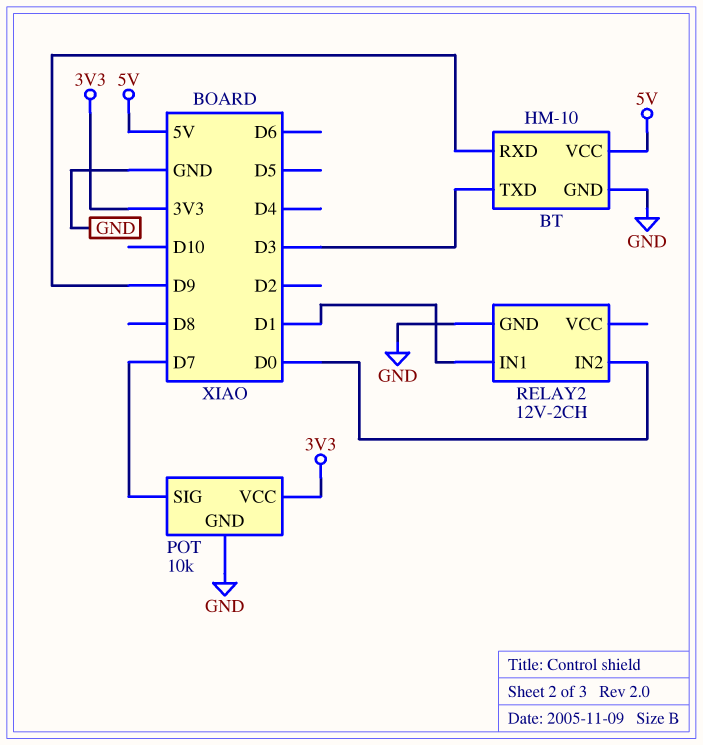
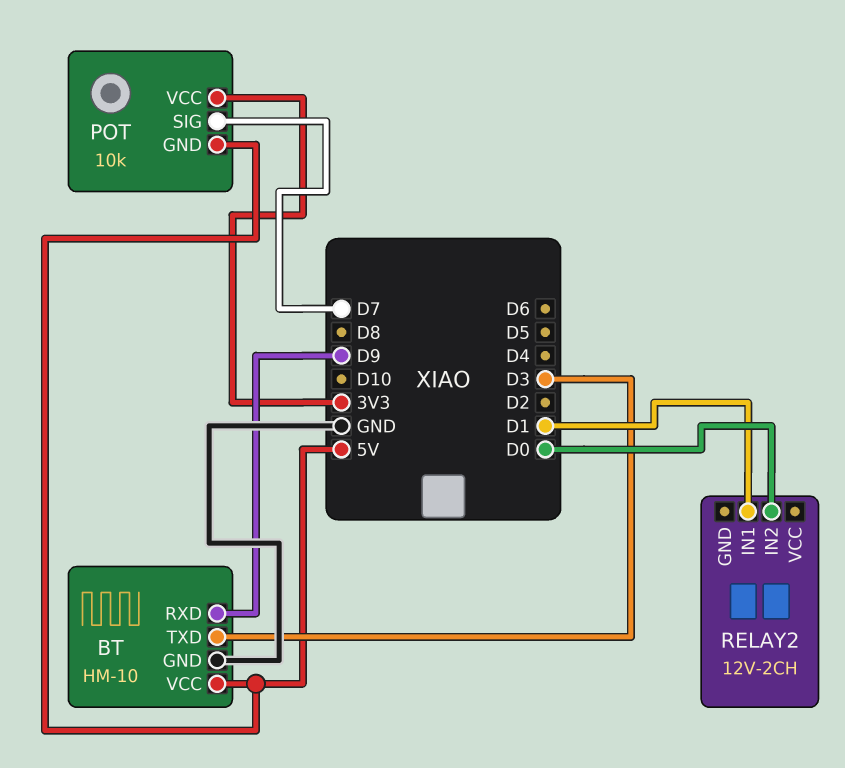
POT pin GND: GND -> 5V
RELAY2 pin GND: GND -> none

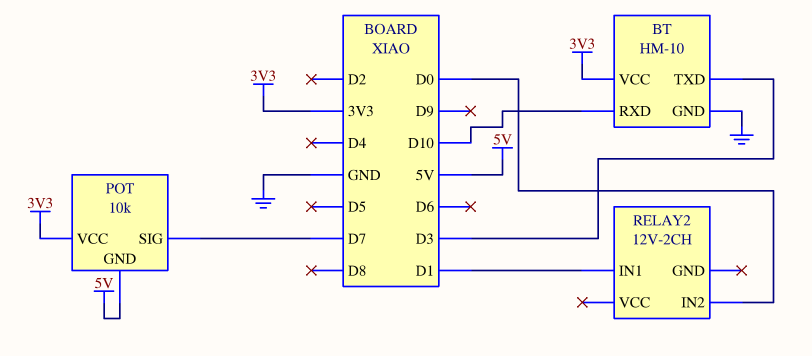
BT pin RXD: D9 -> D10
BT pin VCC: 5V -> 3V3

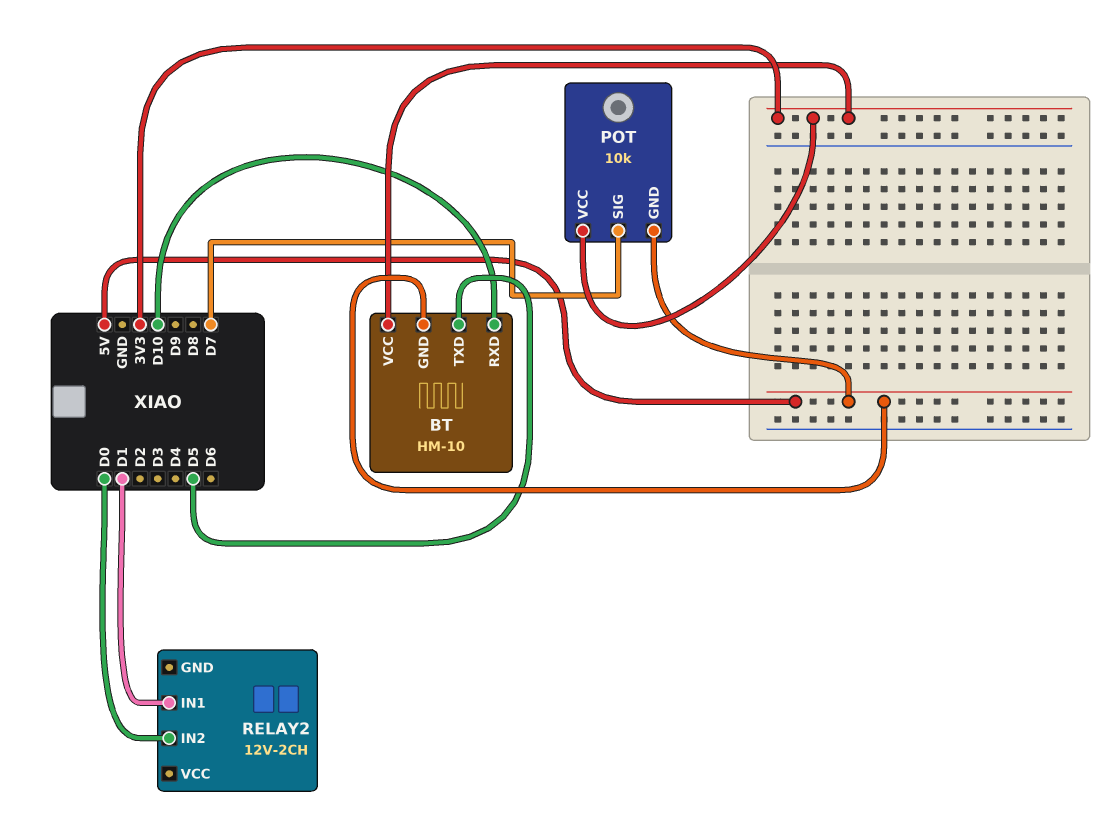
BT pin GND: GND -> 5V
BT pin TXD: D3 -> D5

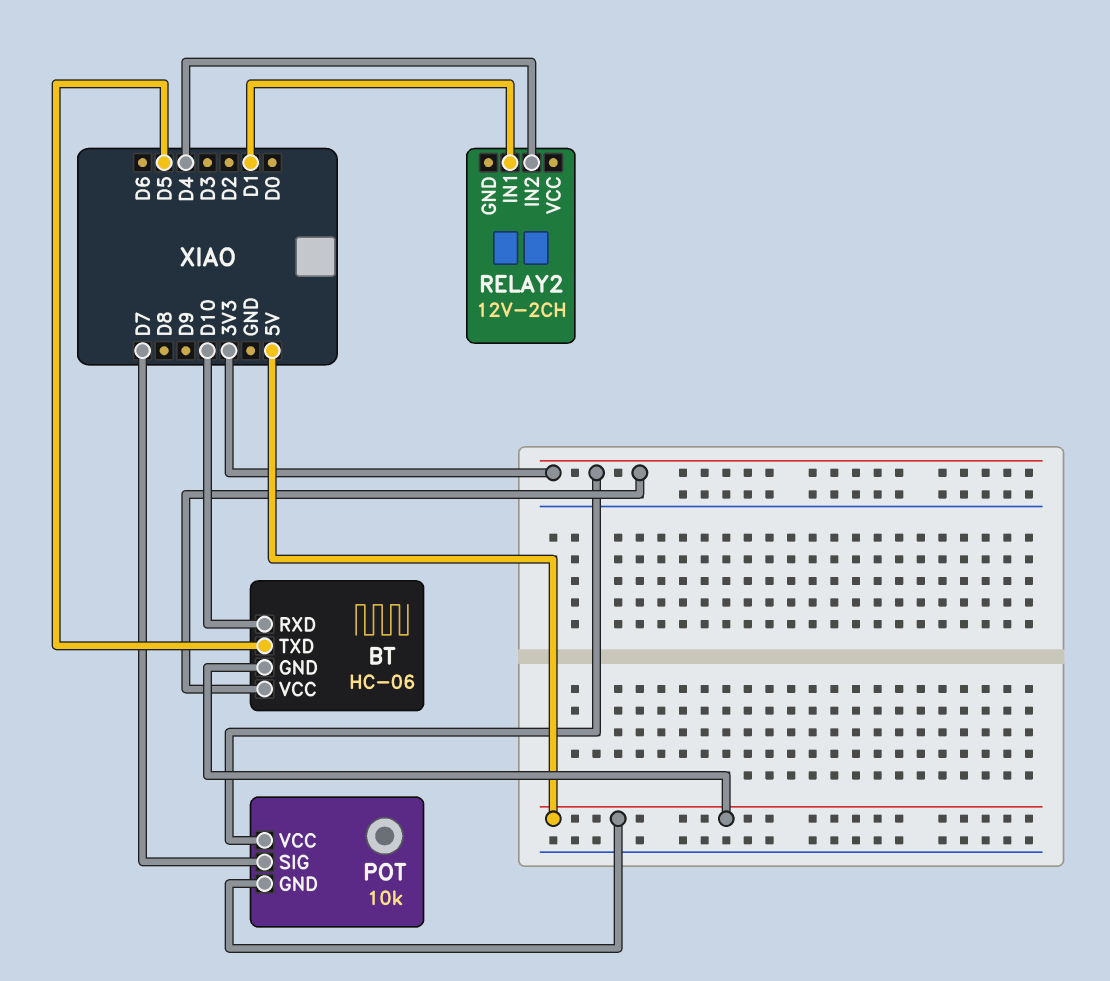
BT: HM-10 -> HC-06
RELAY2 pin IN2: D0 -> D4

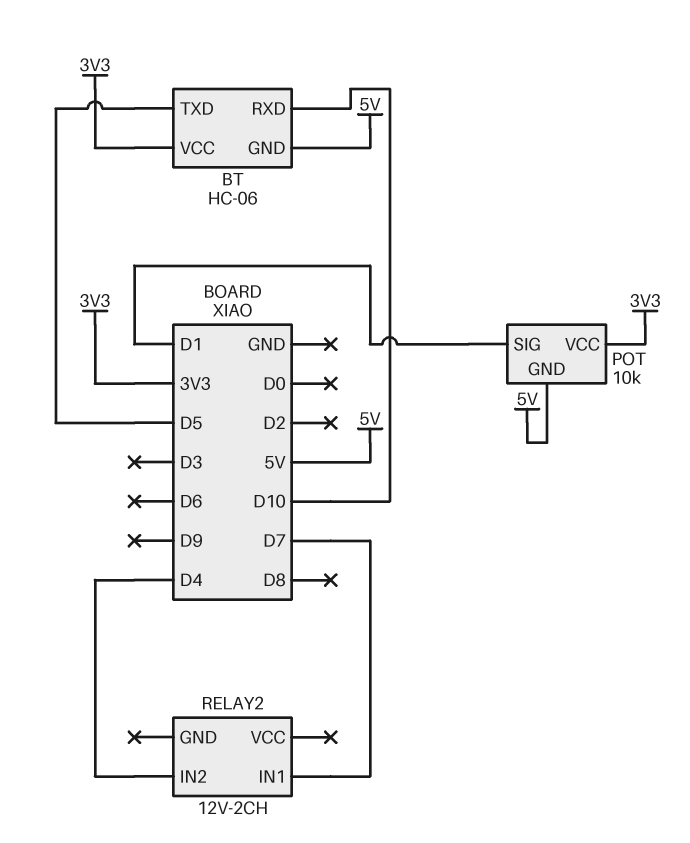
POT pin SIG: D7 -> D1
RELAY2 pin IN1: D1 -> D7

